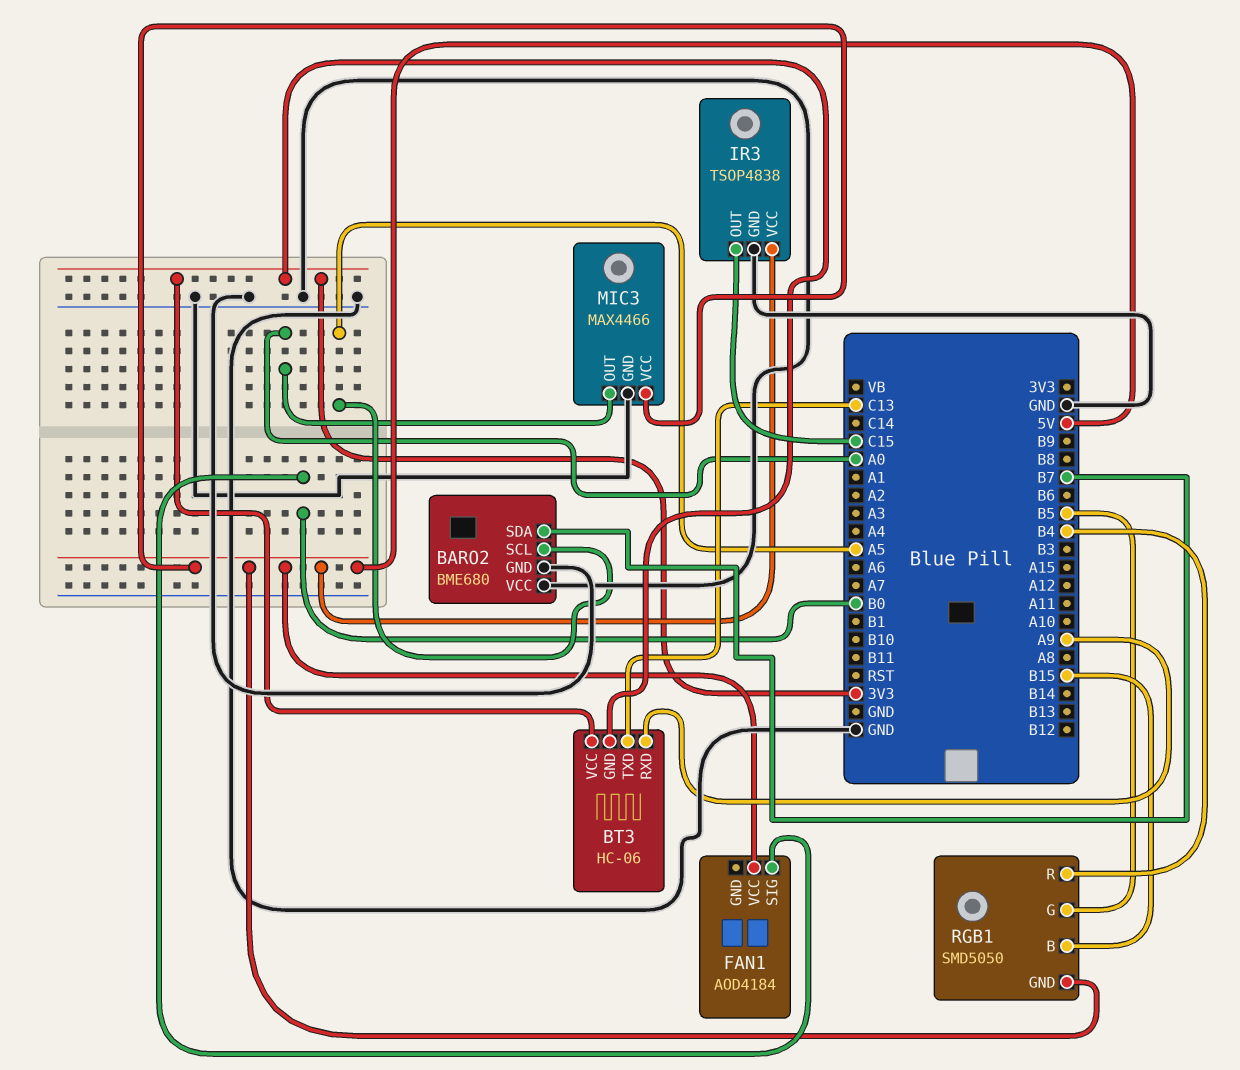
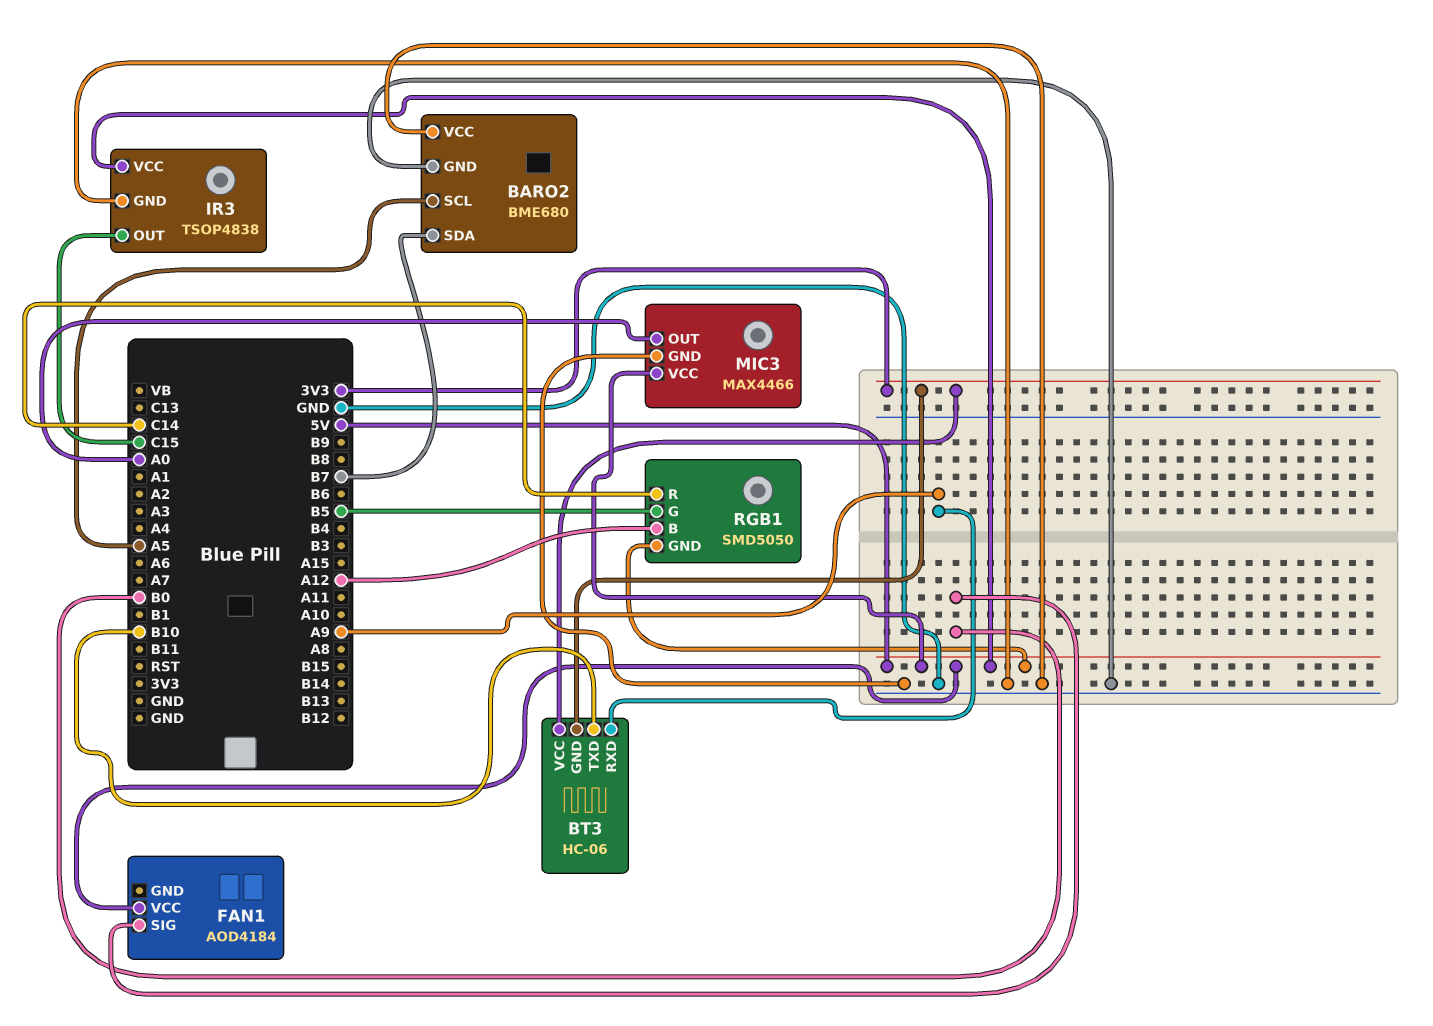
BT3 pin TXD: C13 -> B10
RGB1 pin B: B15 -> A12
RGB1 pin R: B4 -> C14

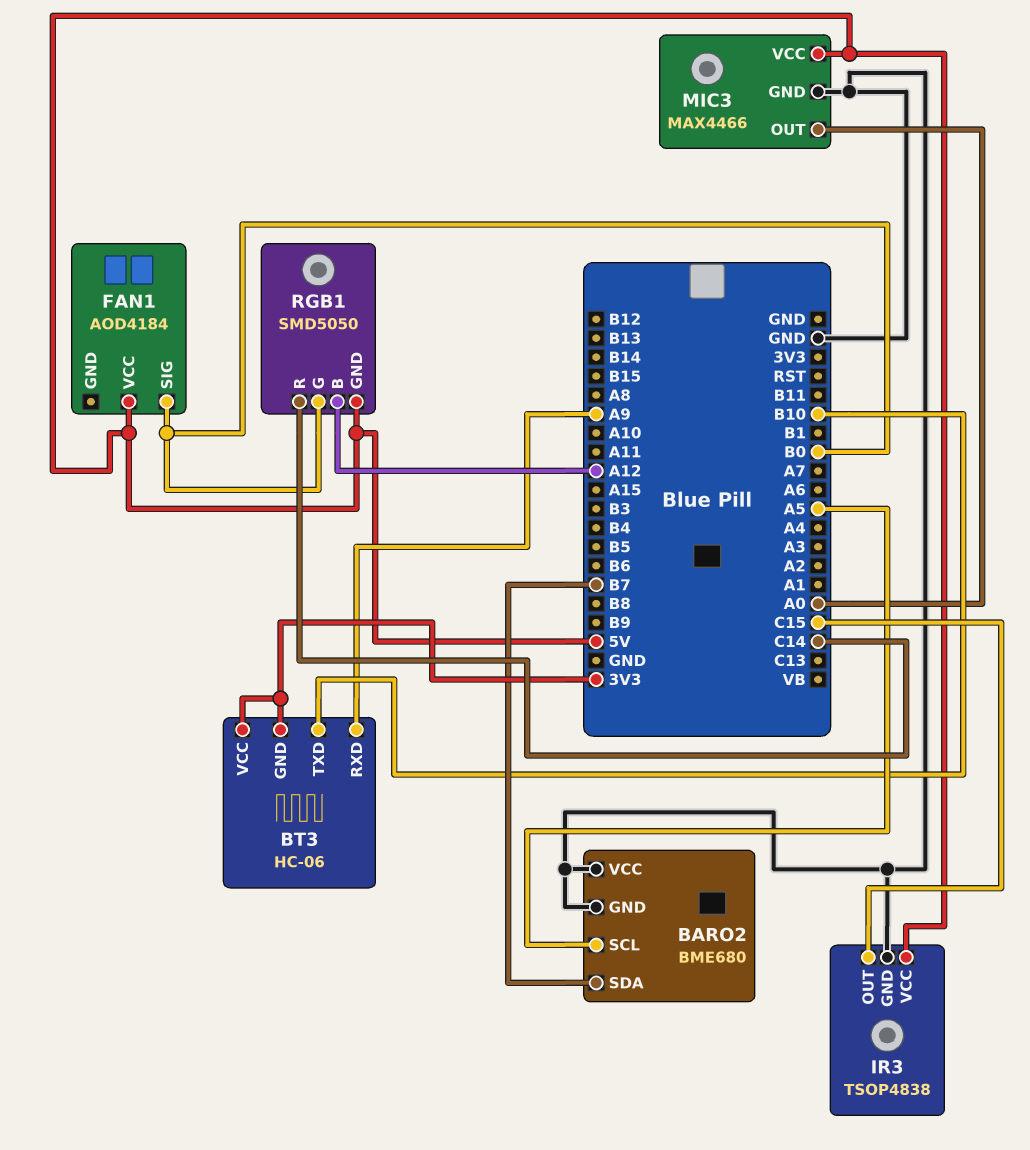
RGB1 pin G: B5 -> B0

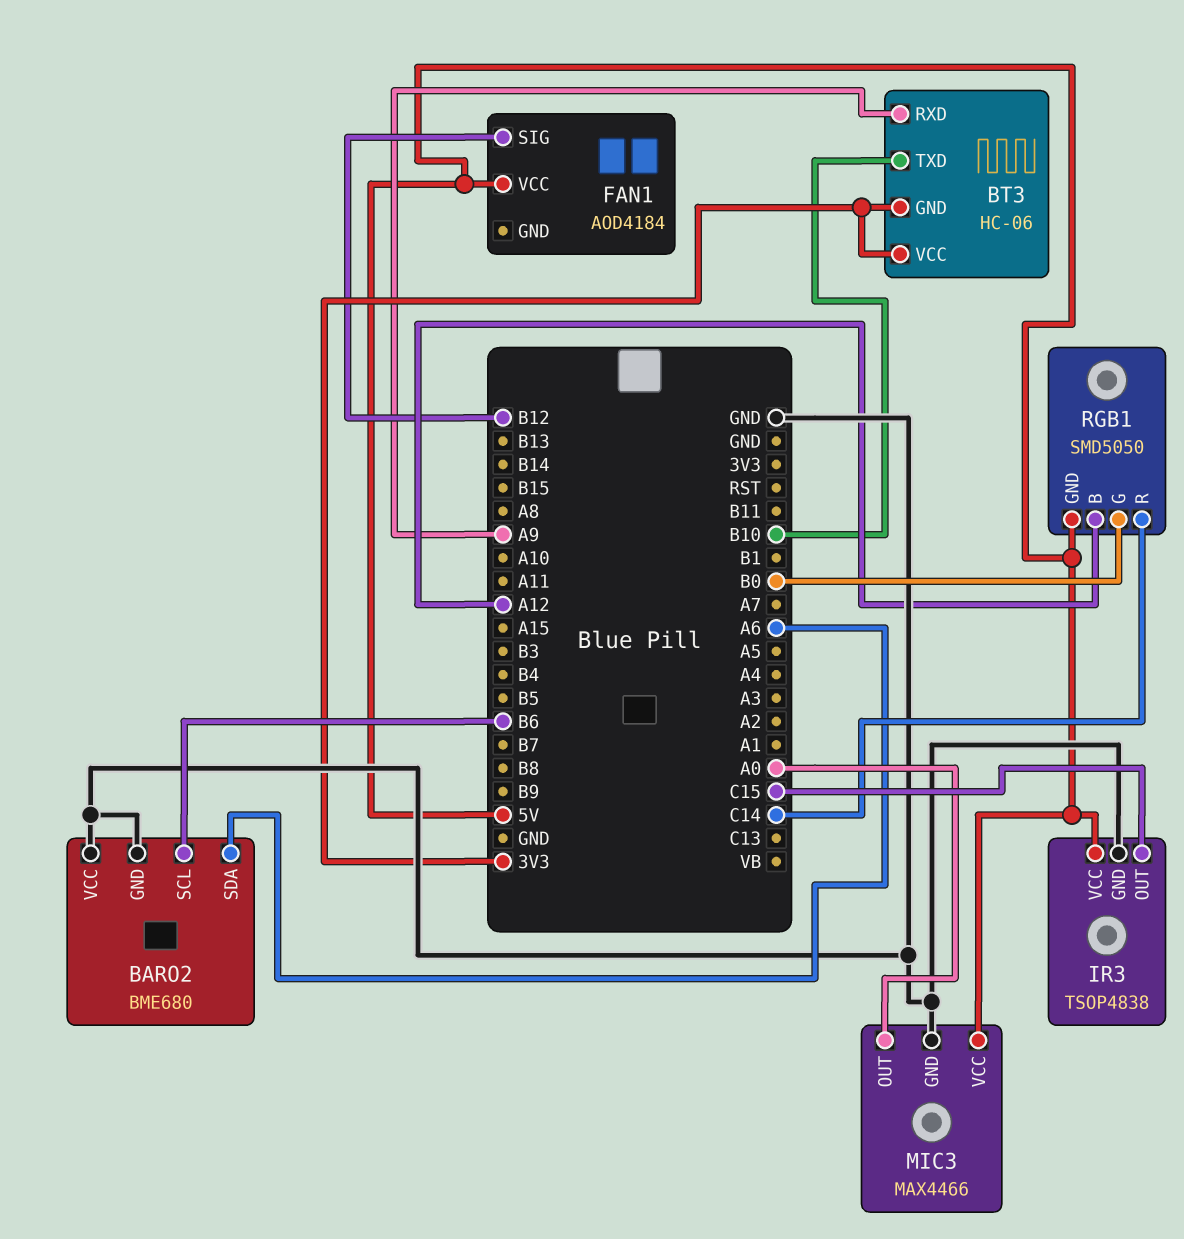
BARO2 pin SCL: A5 -> B6
BARO2 pin SDA: B7 -> A6
FAN1 pin SIG: B0 -> B12

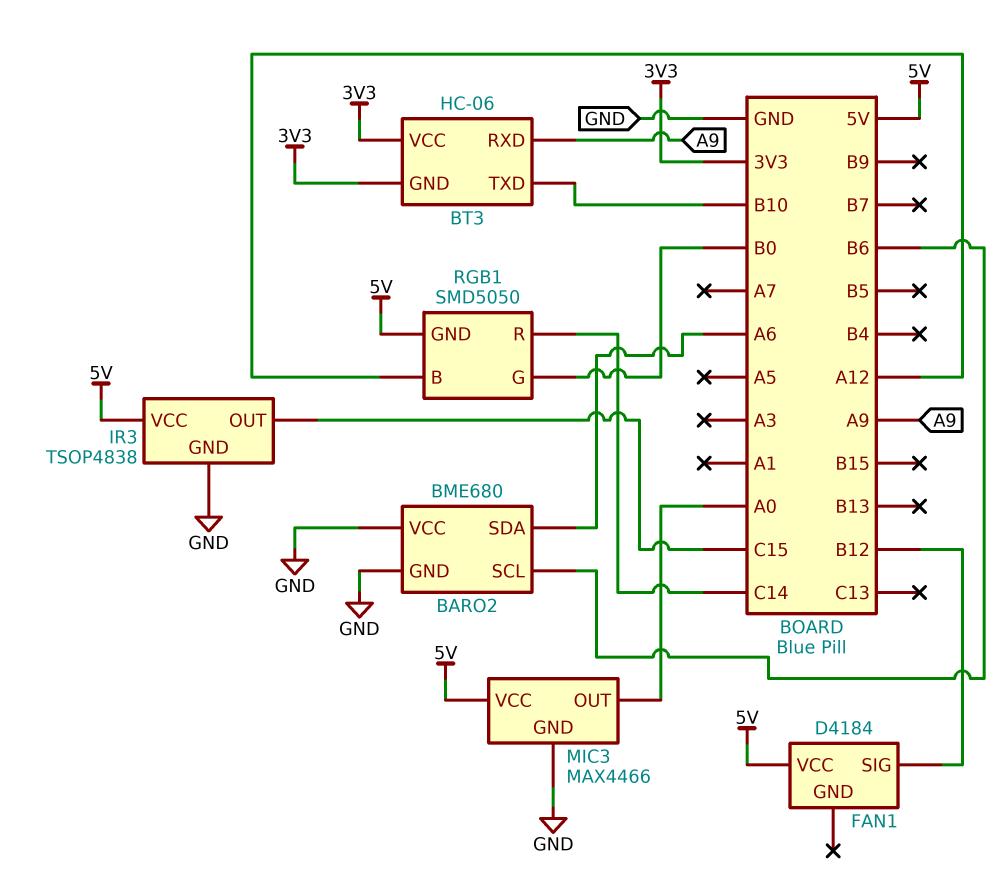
FAN1: AOD4184 -> D4184

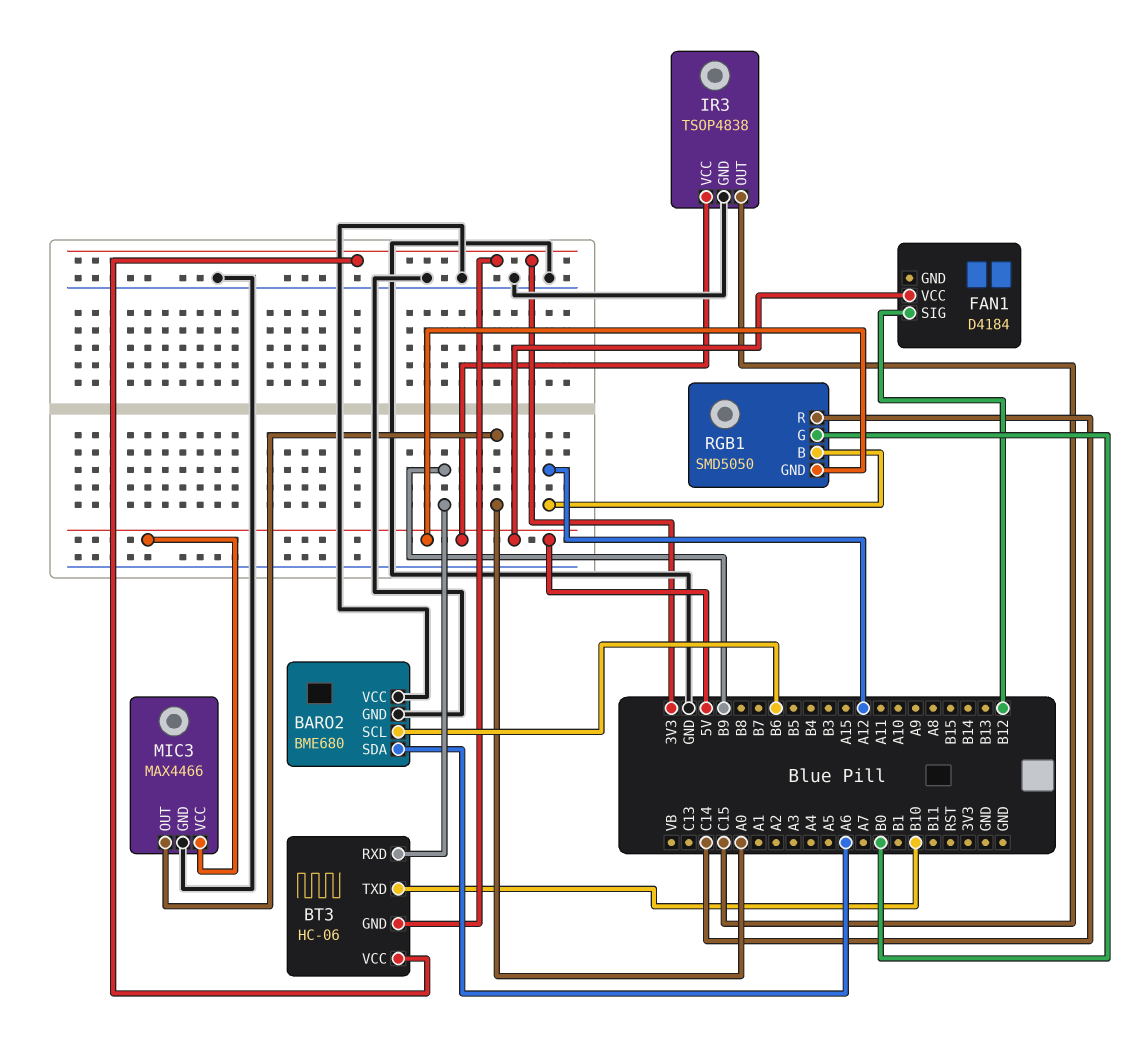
BT3 pin RXD: A9 -> B9

